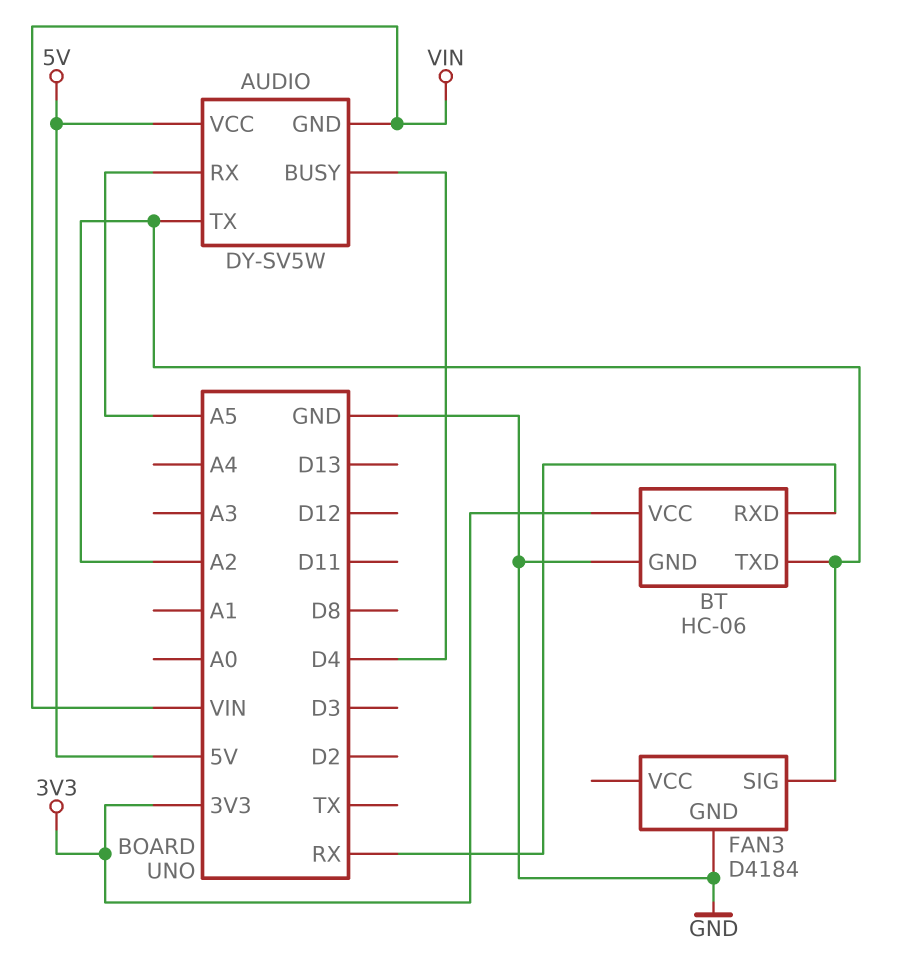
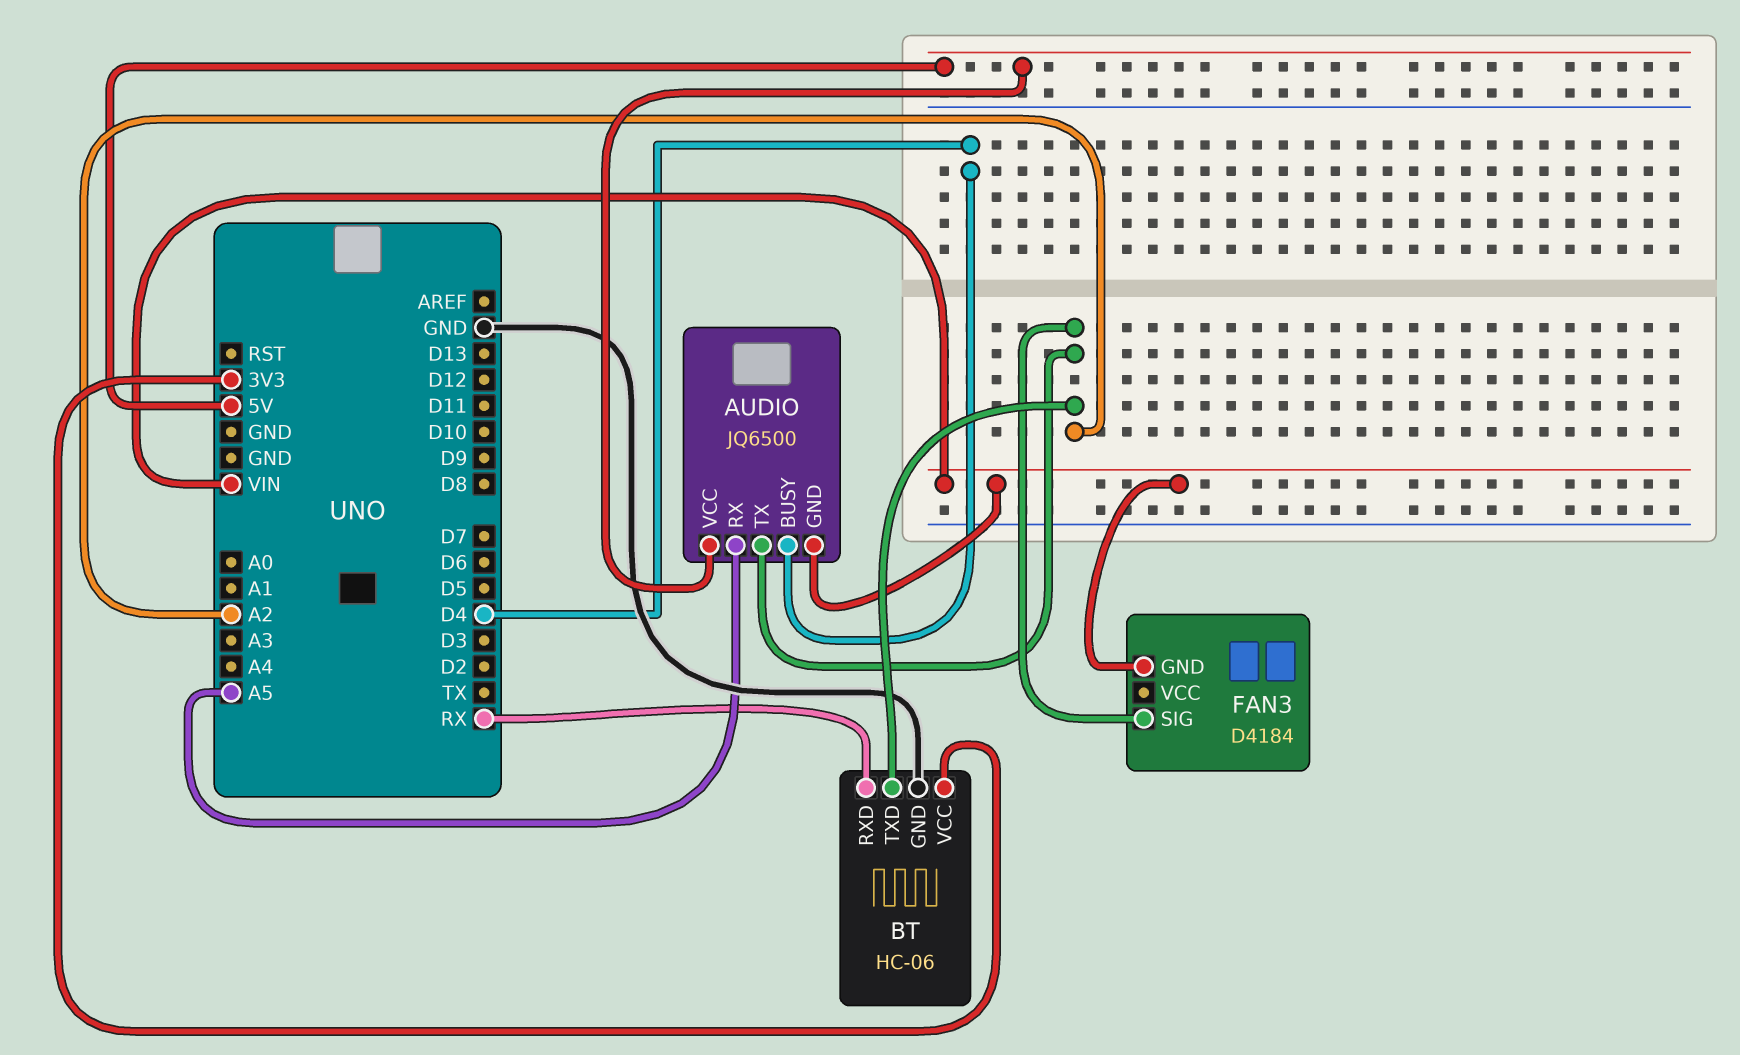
AUDIO: DY-SV5W -> JQ6500
FAN3 pin GND: GND -> VIN

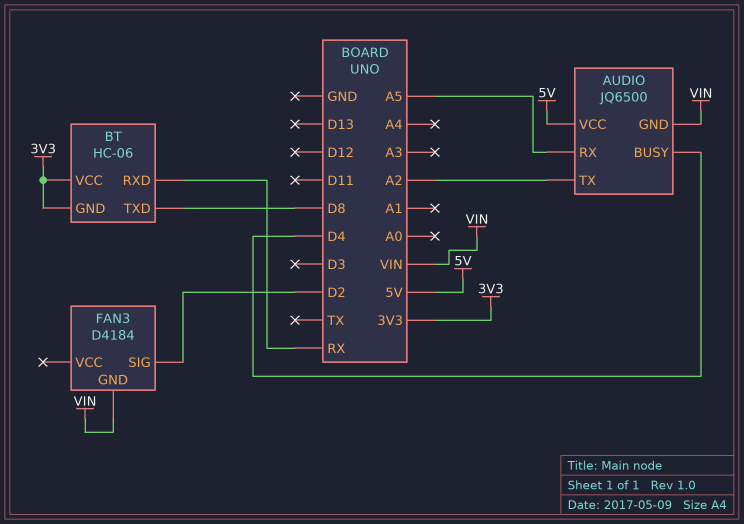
BT pin GND: GND -> 3V3
BT pin TXD: A2 -> D8
FAN3 pin SIG: A2 -> D2

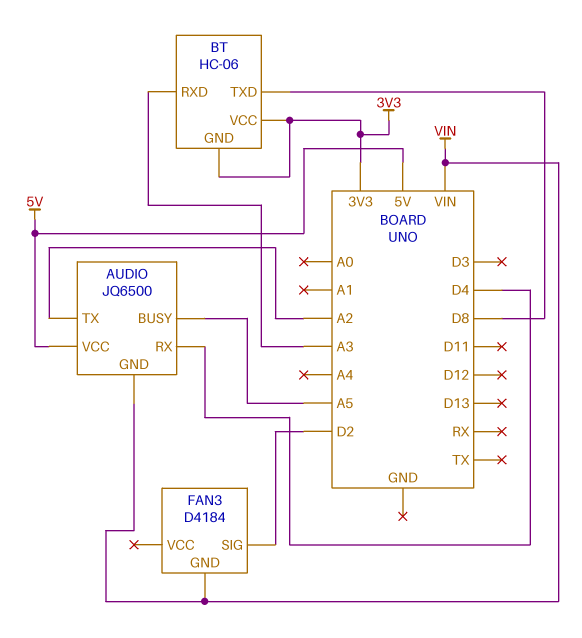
AUDIO pin BUSY: D4 -> A5
AUDIO pin RX: A5 -> D4
BT pin RXD: RX -> A3

